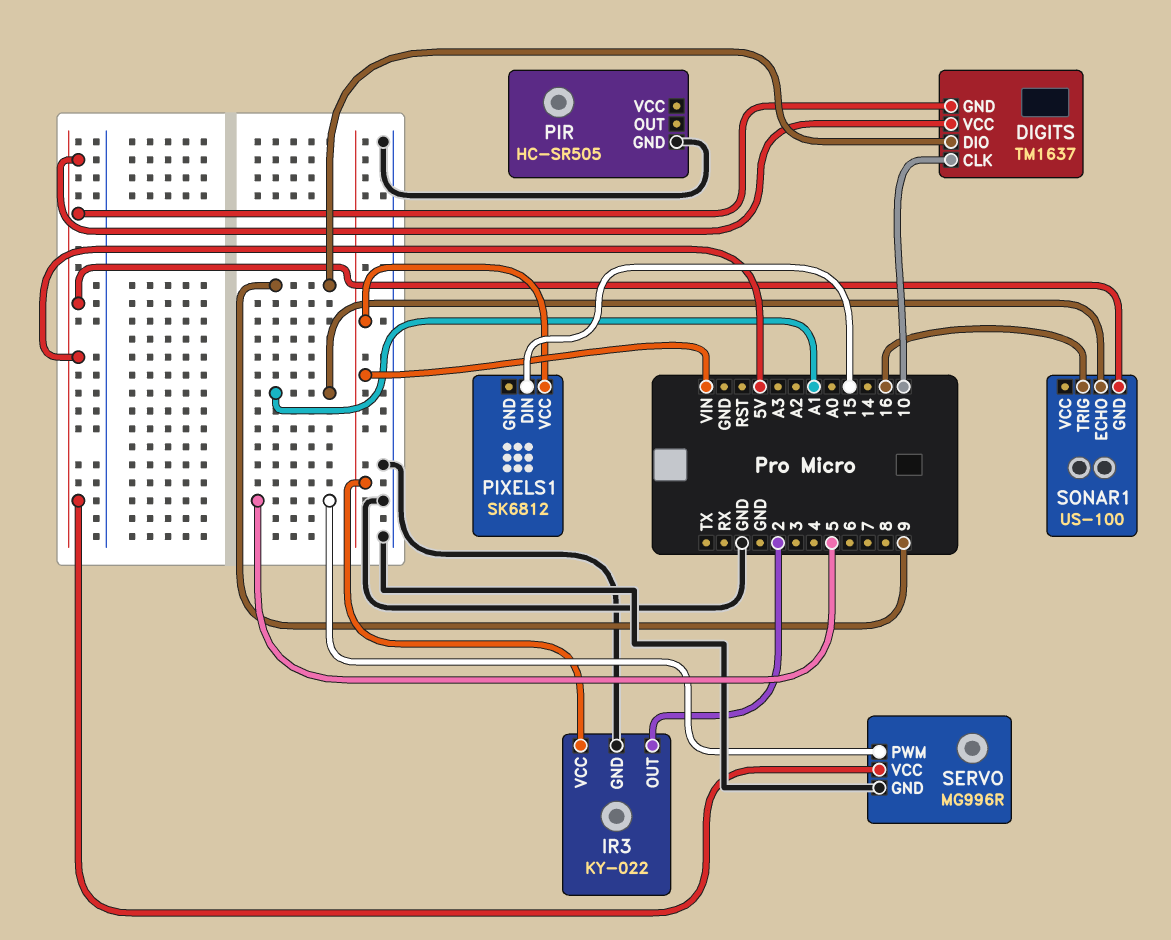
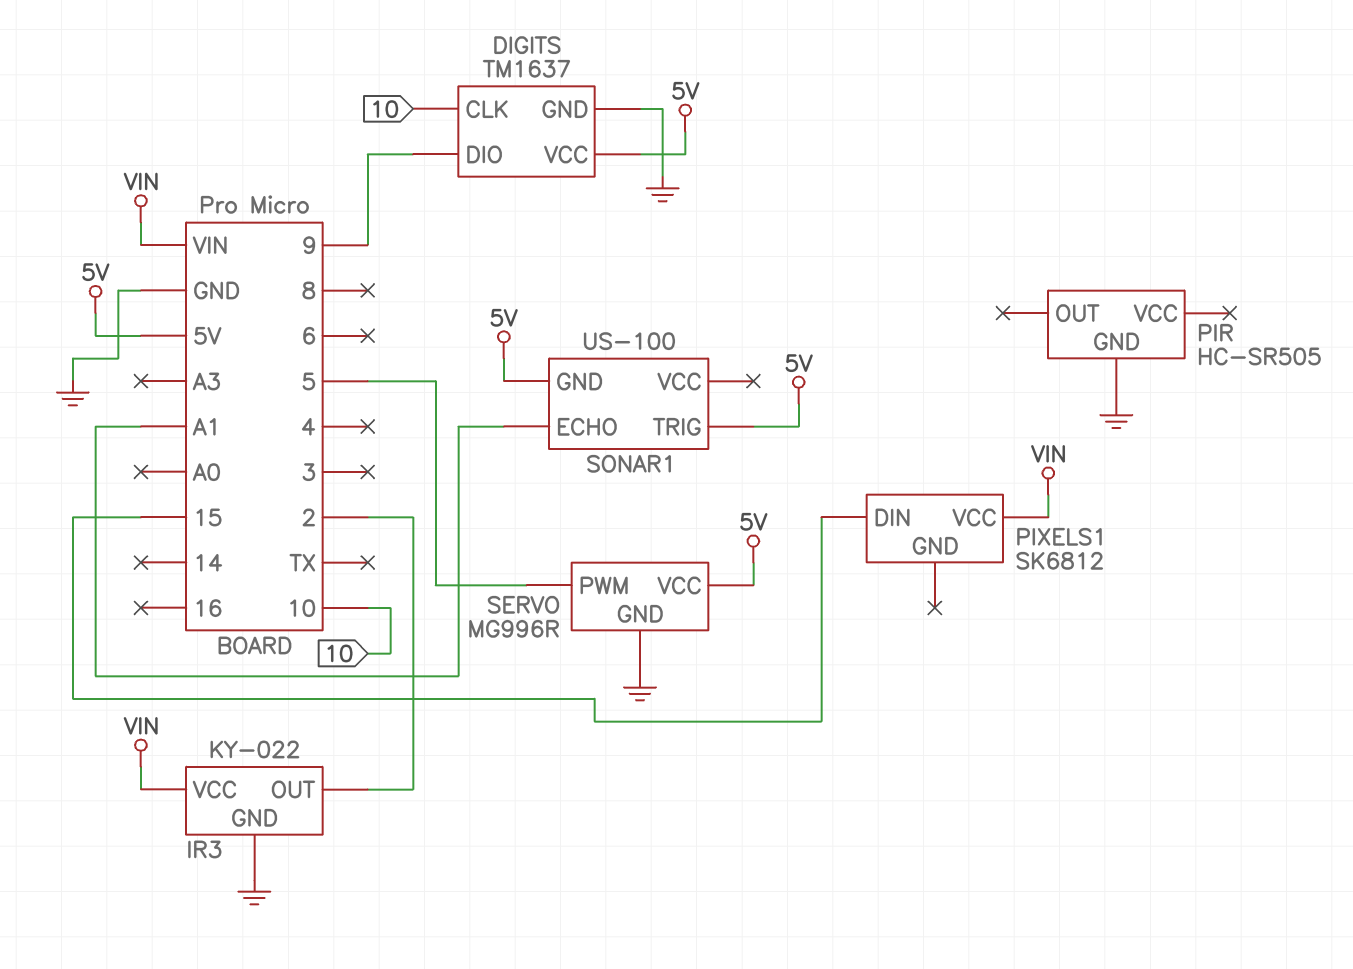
DIGITS pin GND: 5V -> GND
SONAR1 pin TRIG: 16 -> 5V

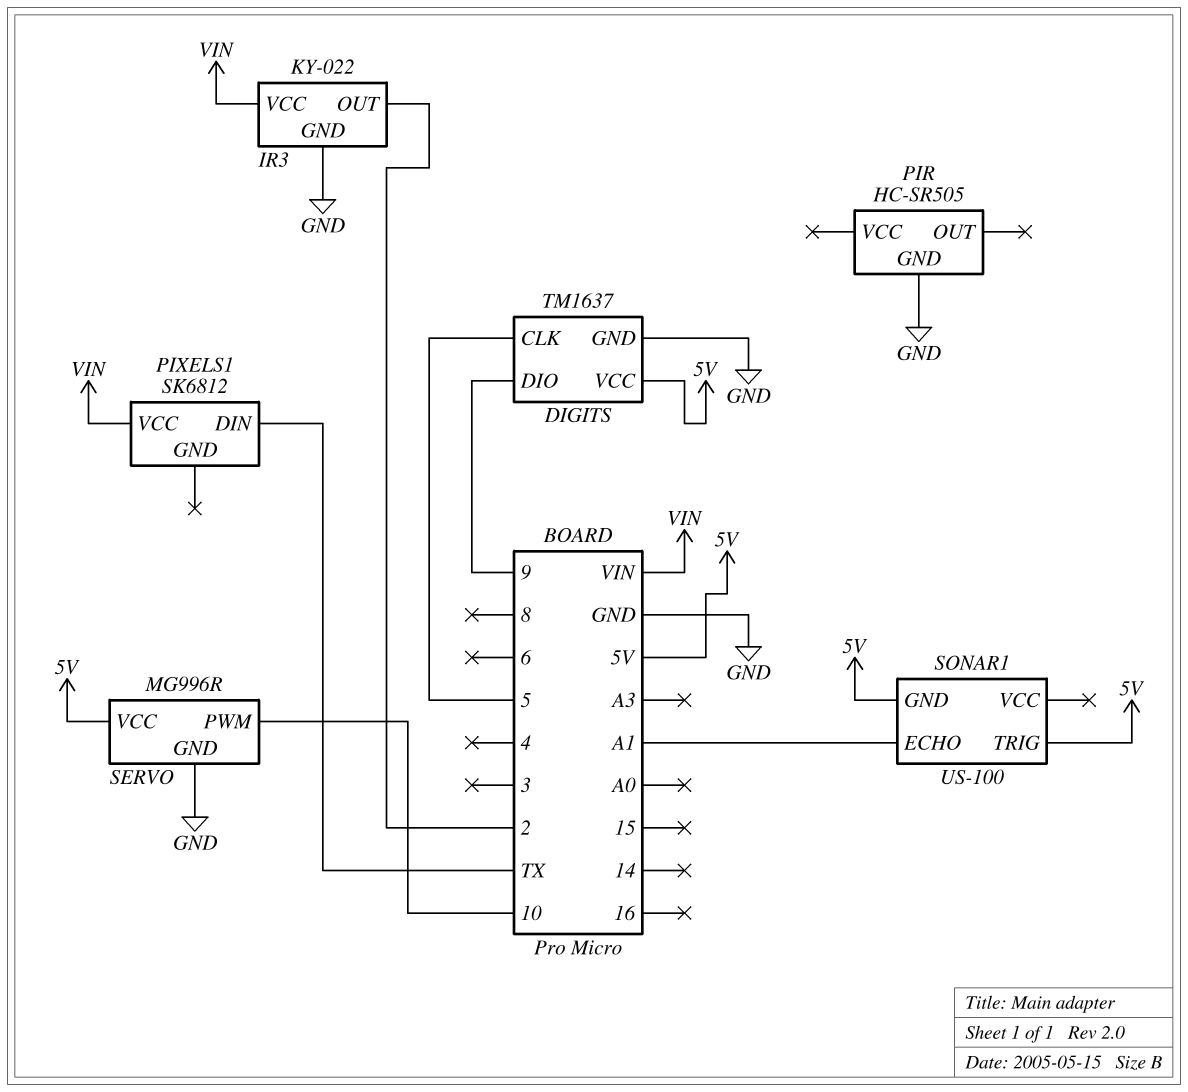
DIGITS pin CLK: 10 -> 5
PIXELS1 pin DIN: 15 -> TX
SERVO pin PWM: 5 -> 10

